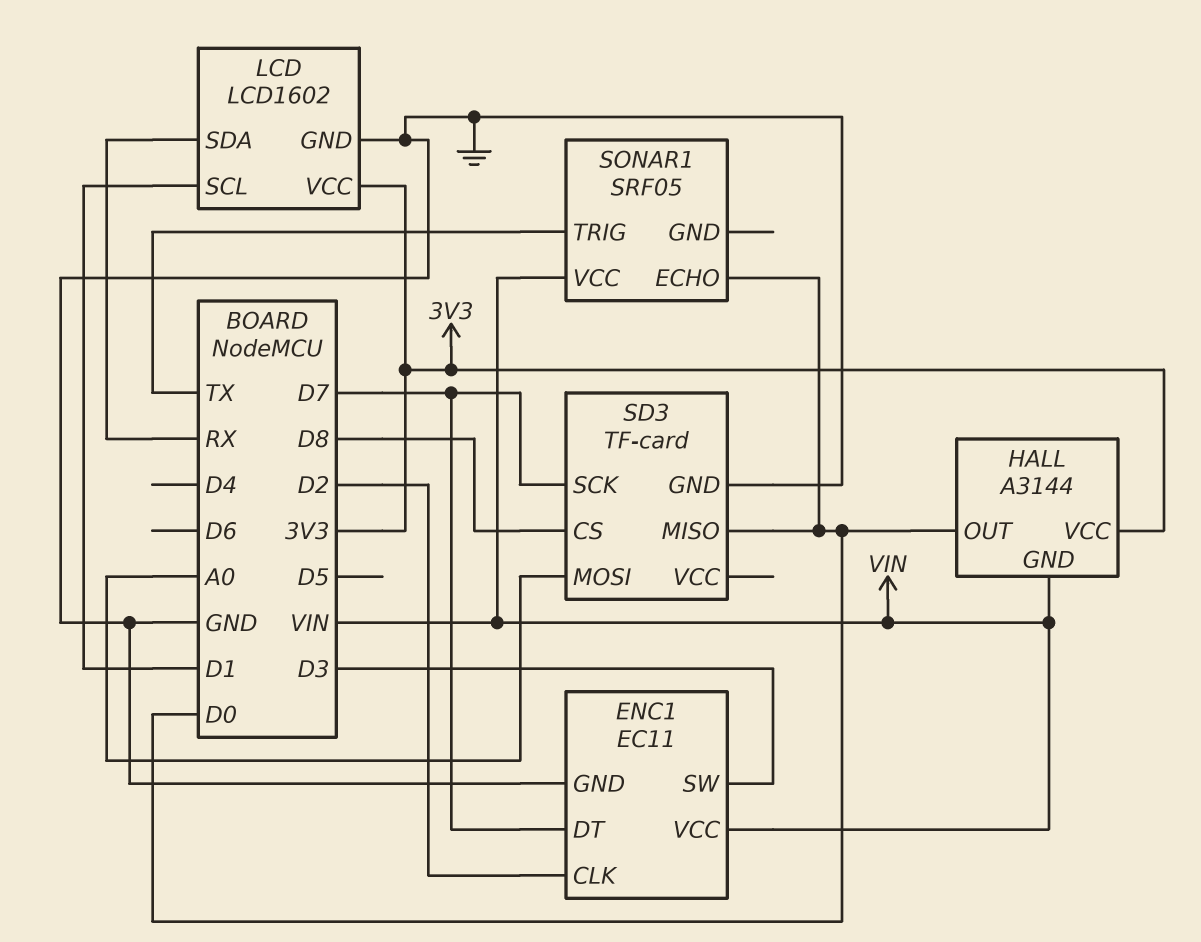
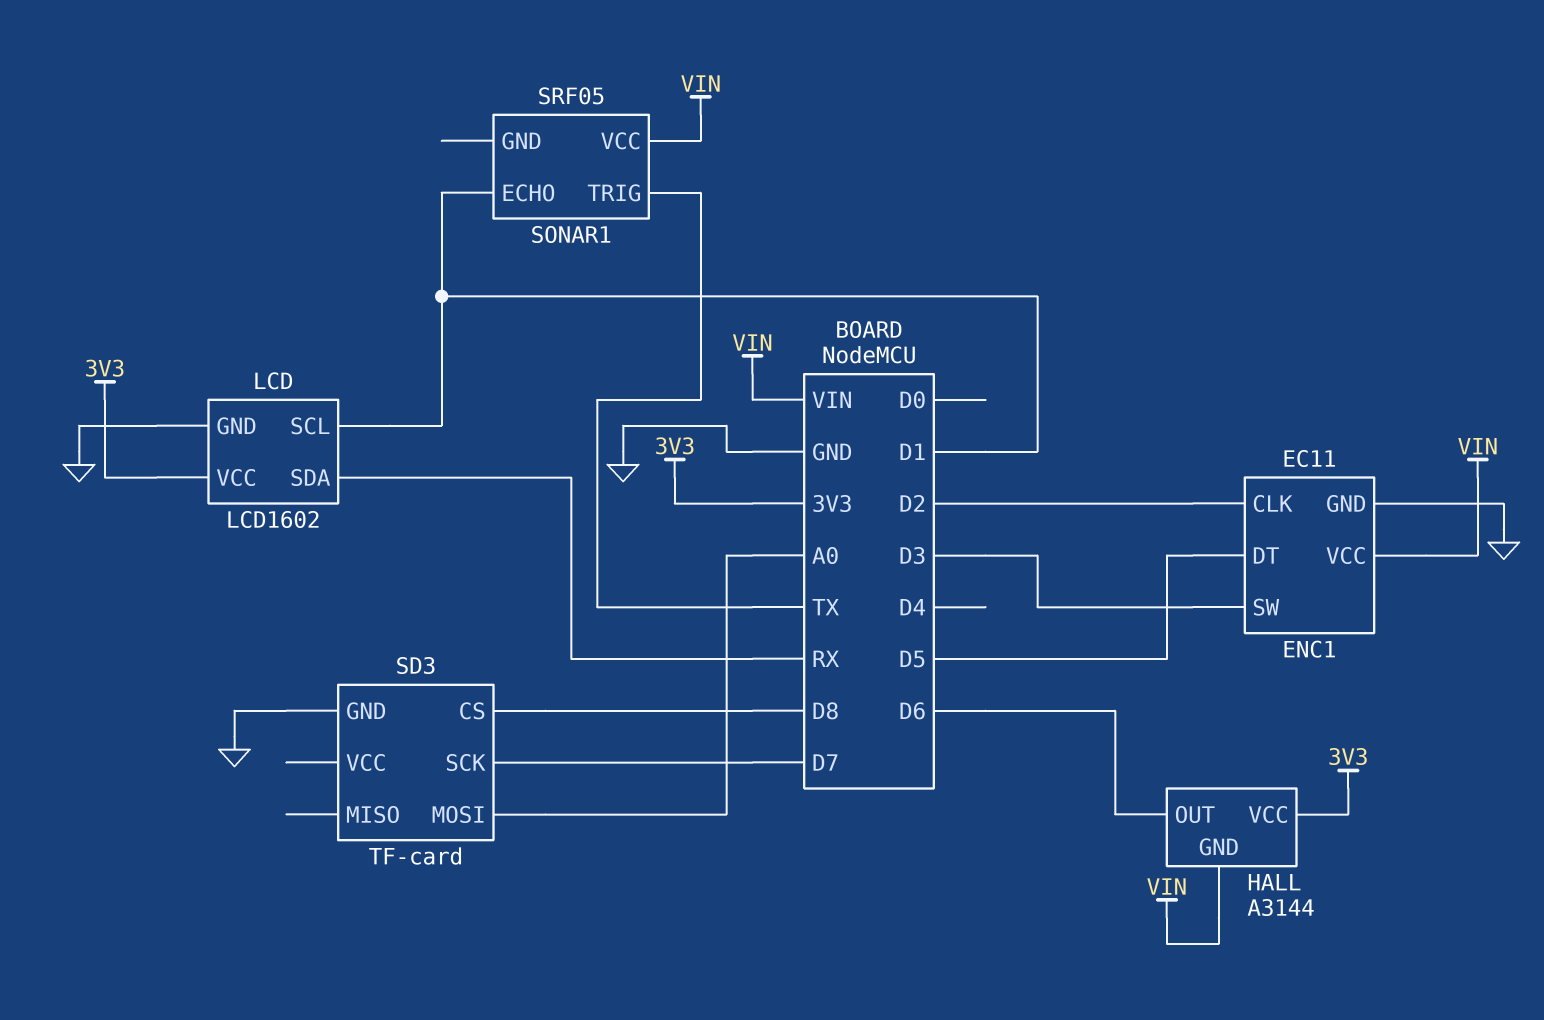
ENC1 pin DT: D7 -> D5
HALL pin OUT: D0 -> D6
SD3 pin MISO: D0 -> none
SONAR1 pin ECHO: D0 -> D1

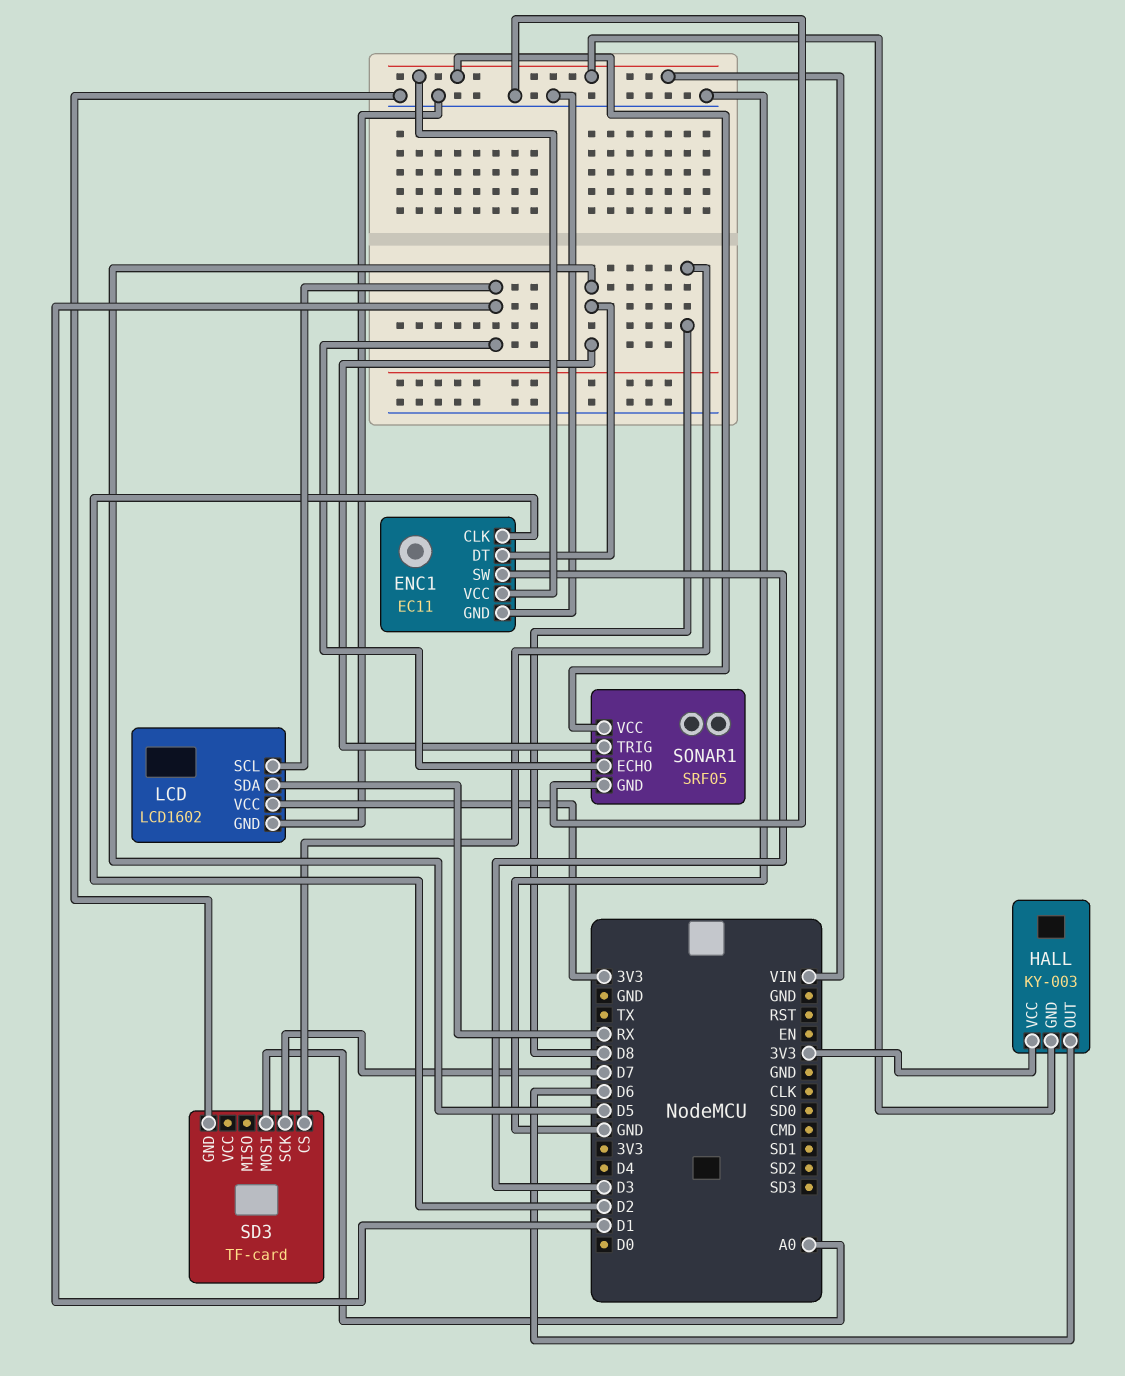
HALL: A3144 -> KY-003
SONAR1 pin GND: none -> GND
SONAR1 pin TRIG: TX -> D5

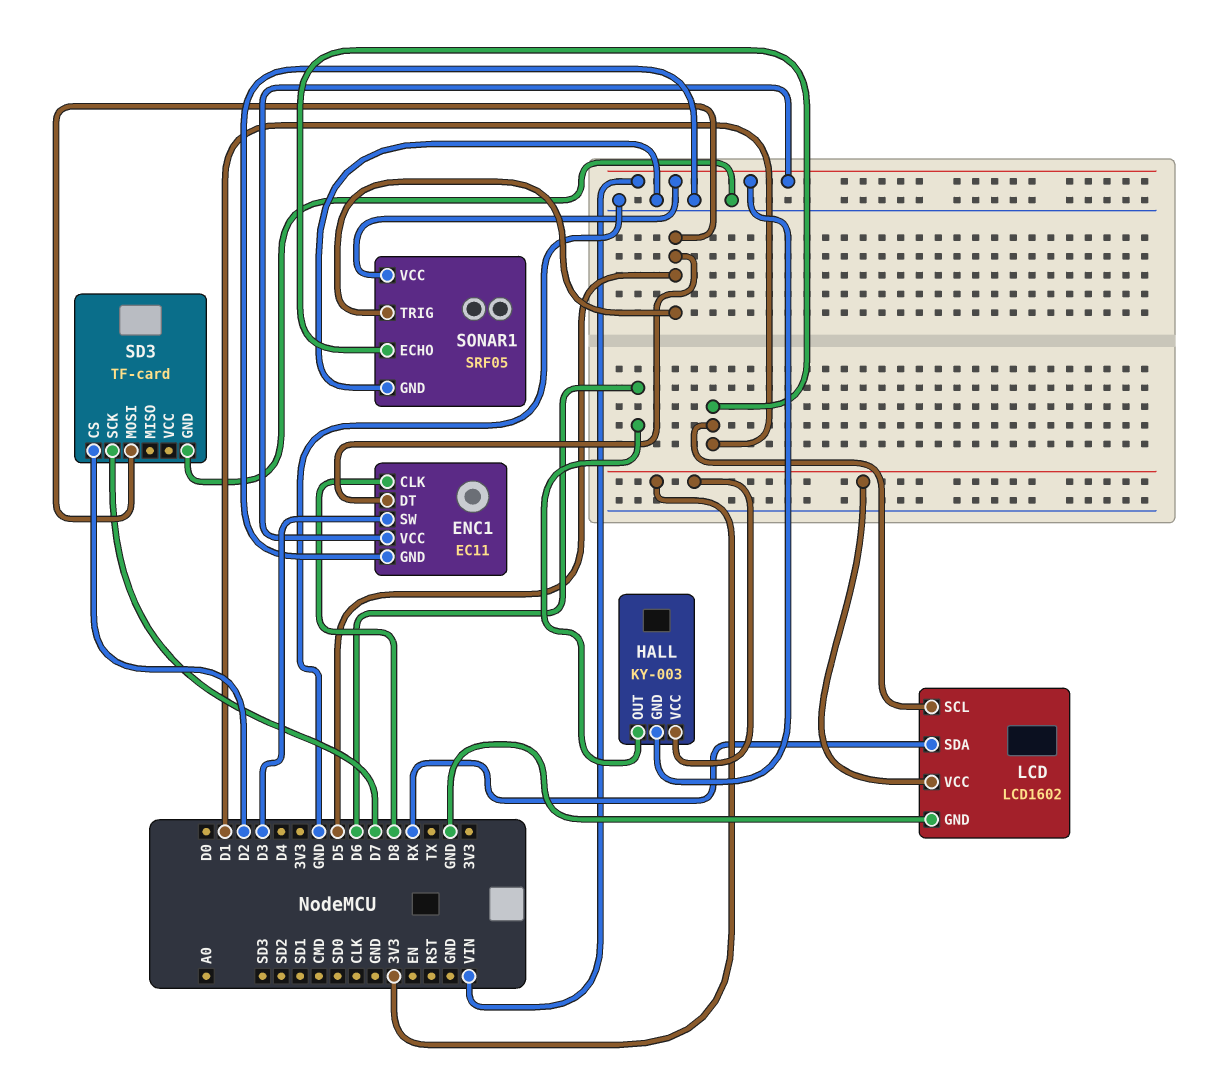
ENC1 pin CLK: D2 -> D8
SD3 pin CS: D8 -> D2
SD3 pin MOSI: A0 -> D5

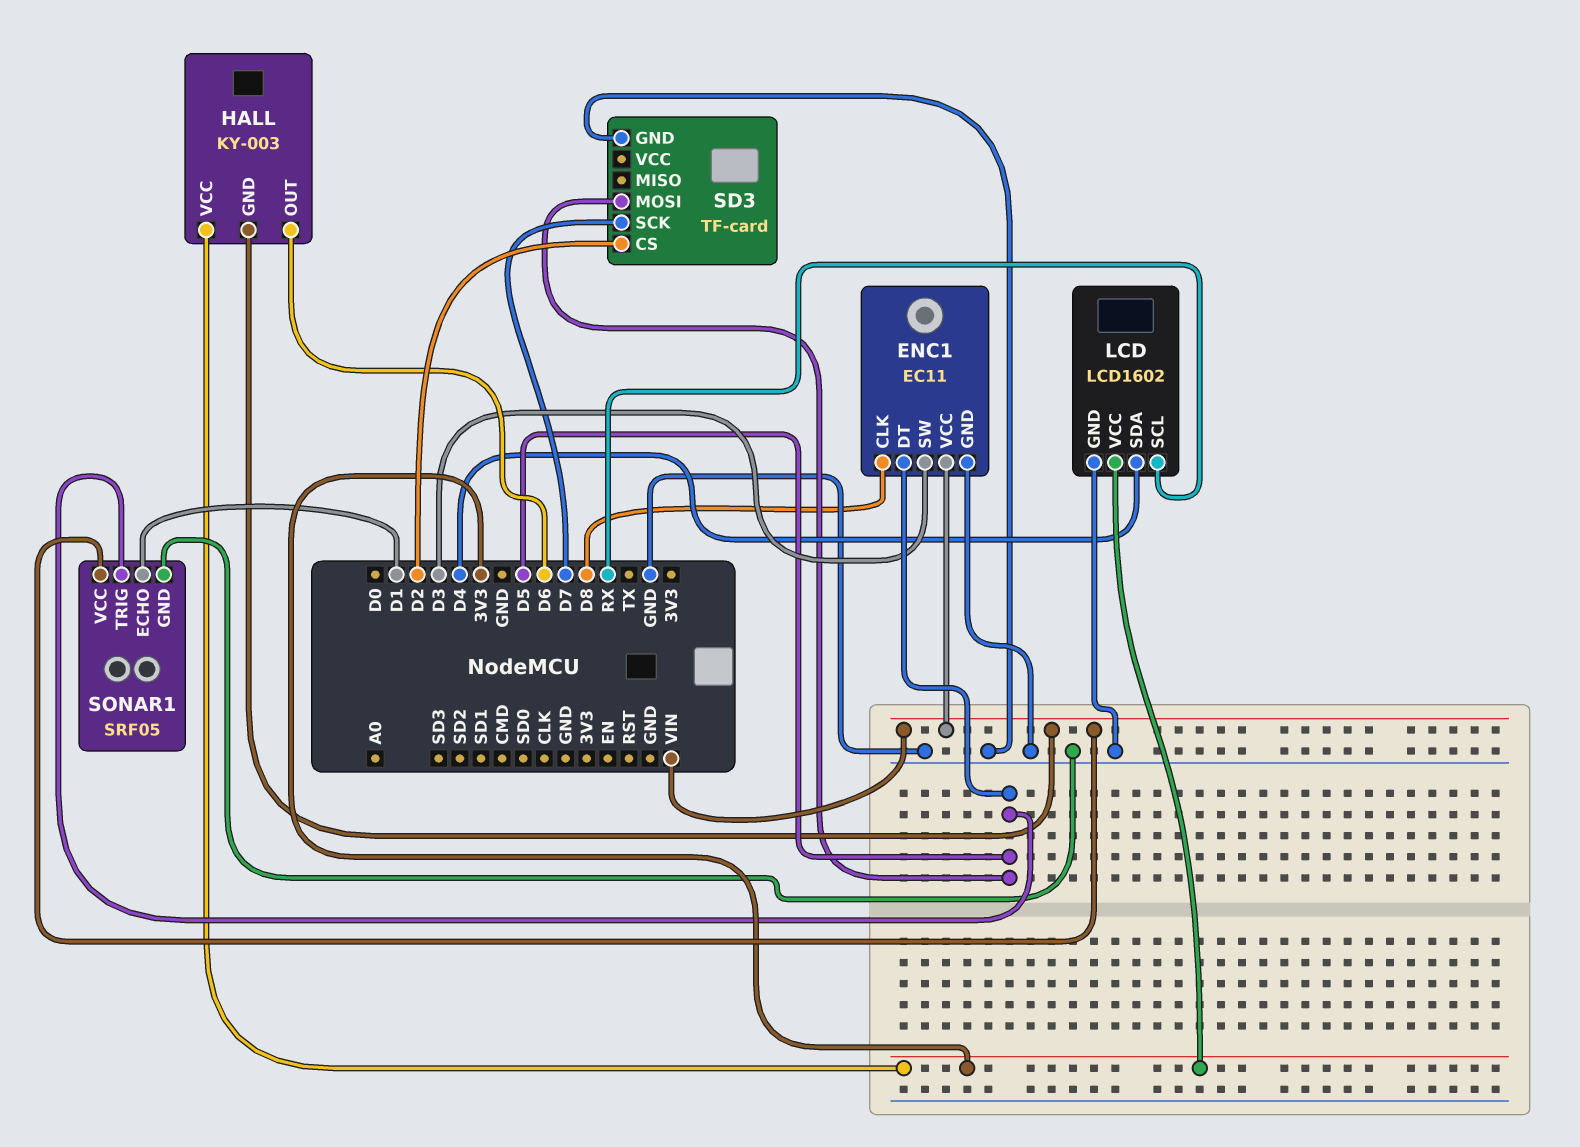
LCD pin SCL: D1 -> RX
LCD pin SDA: RX -> D4

